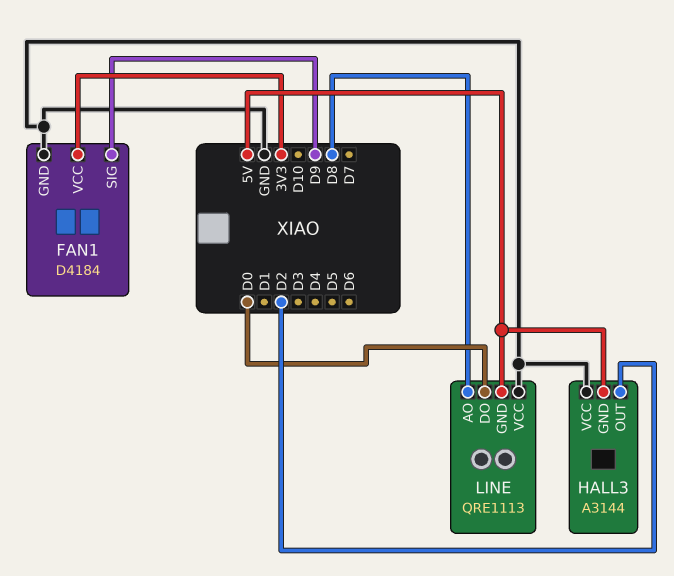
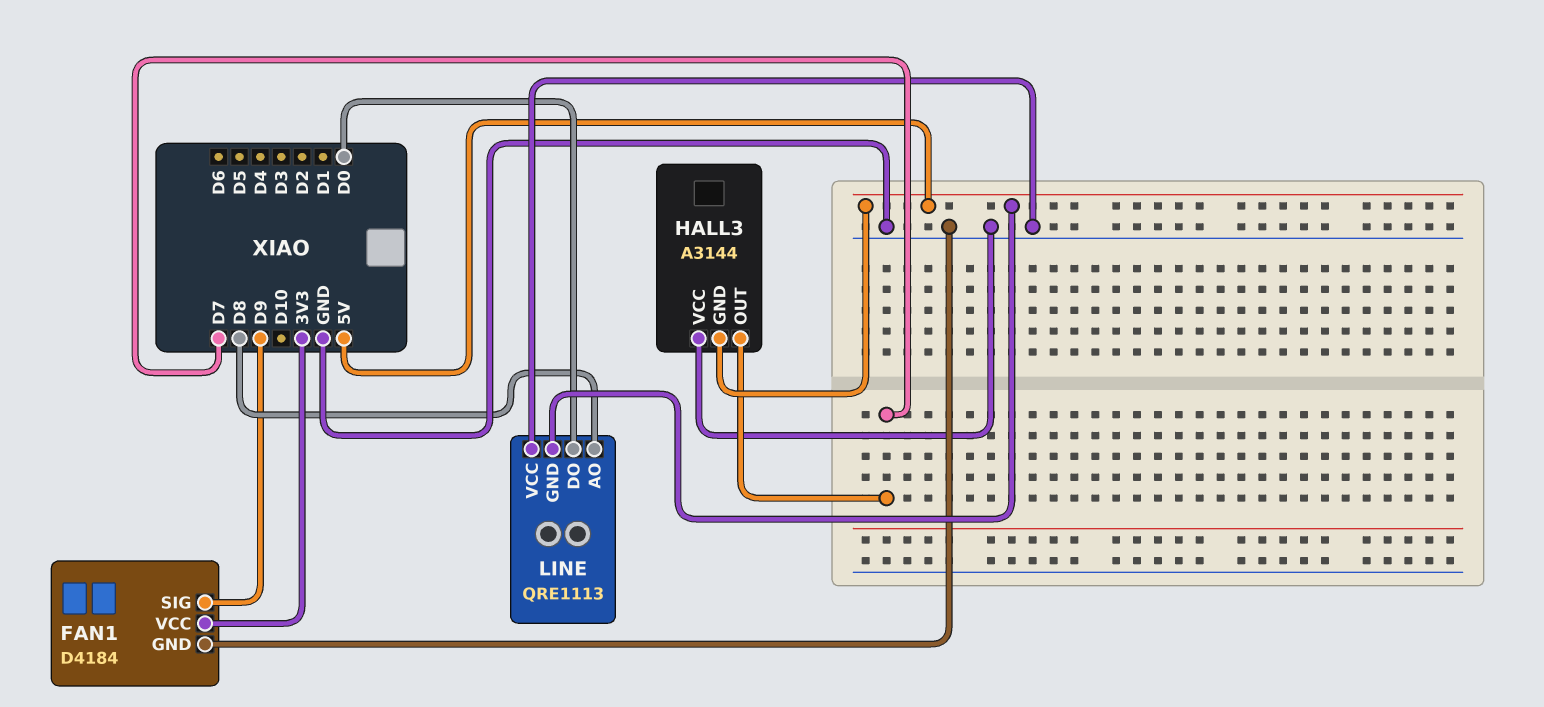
HALL3 pin OUT: D2 -> D7

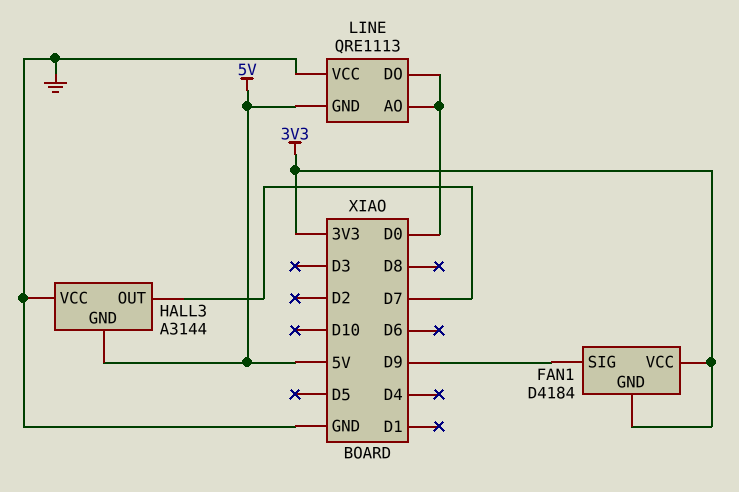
FAN1 pin GND: GND -> 3V3
LINE pin AO: D8 -> D0

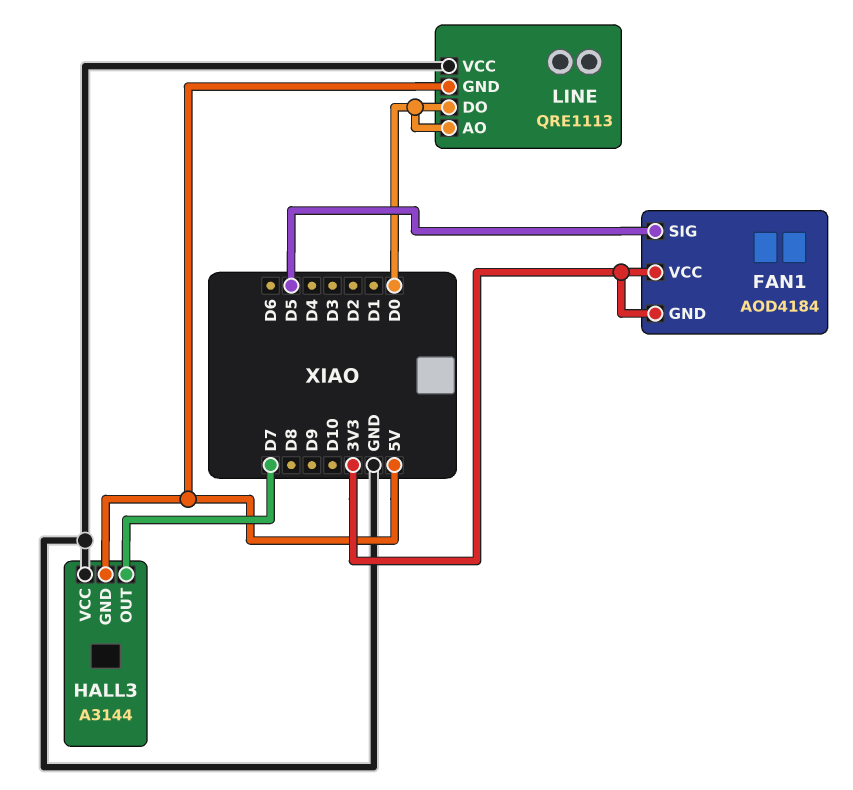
FAN1: D4184 -> AOD4184
FAN1 pin SIG: D9 -> D5

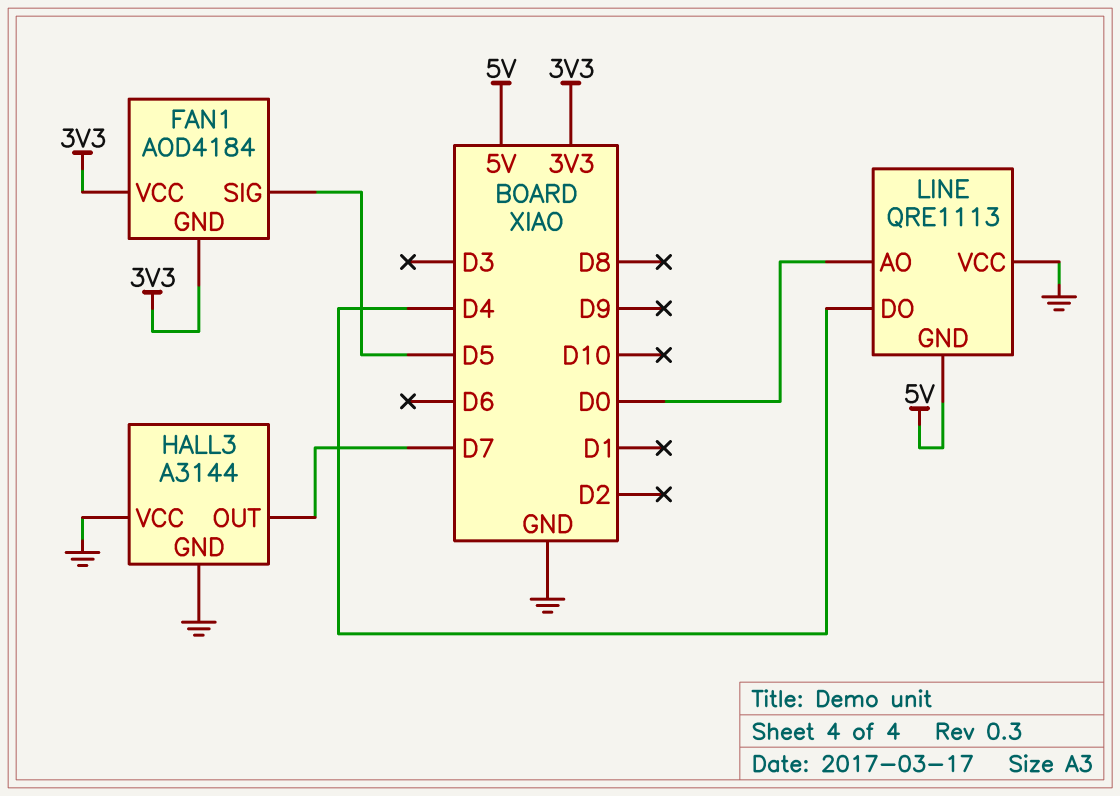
HALL3 pin GND: 5V -> GND
LINE pin DO: D0 -> D4

